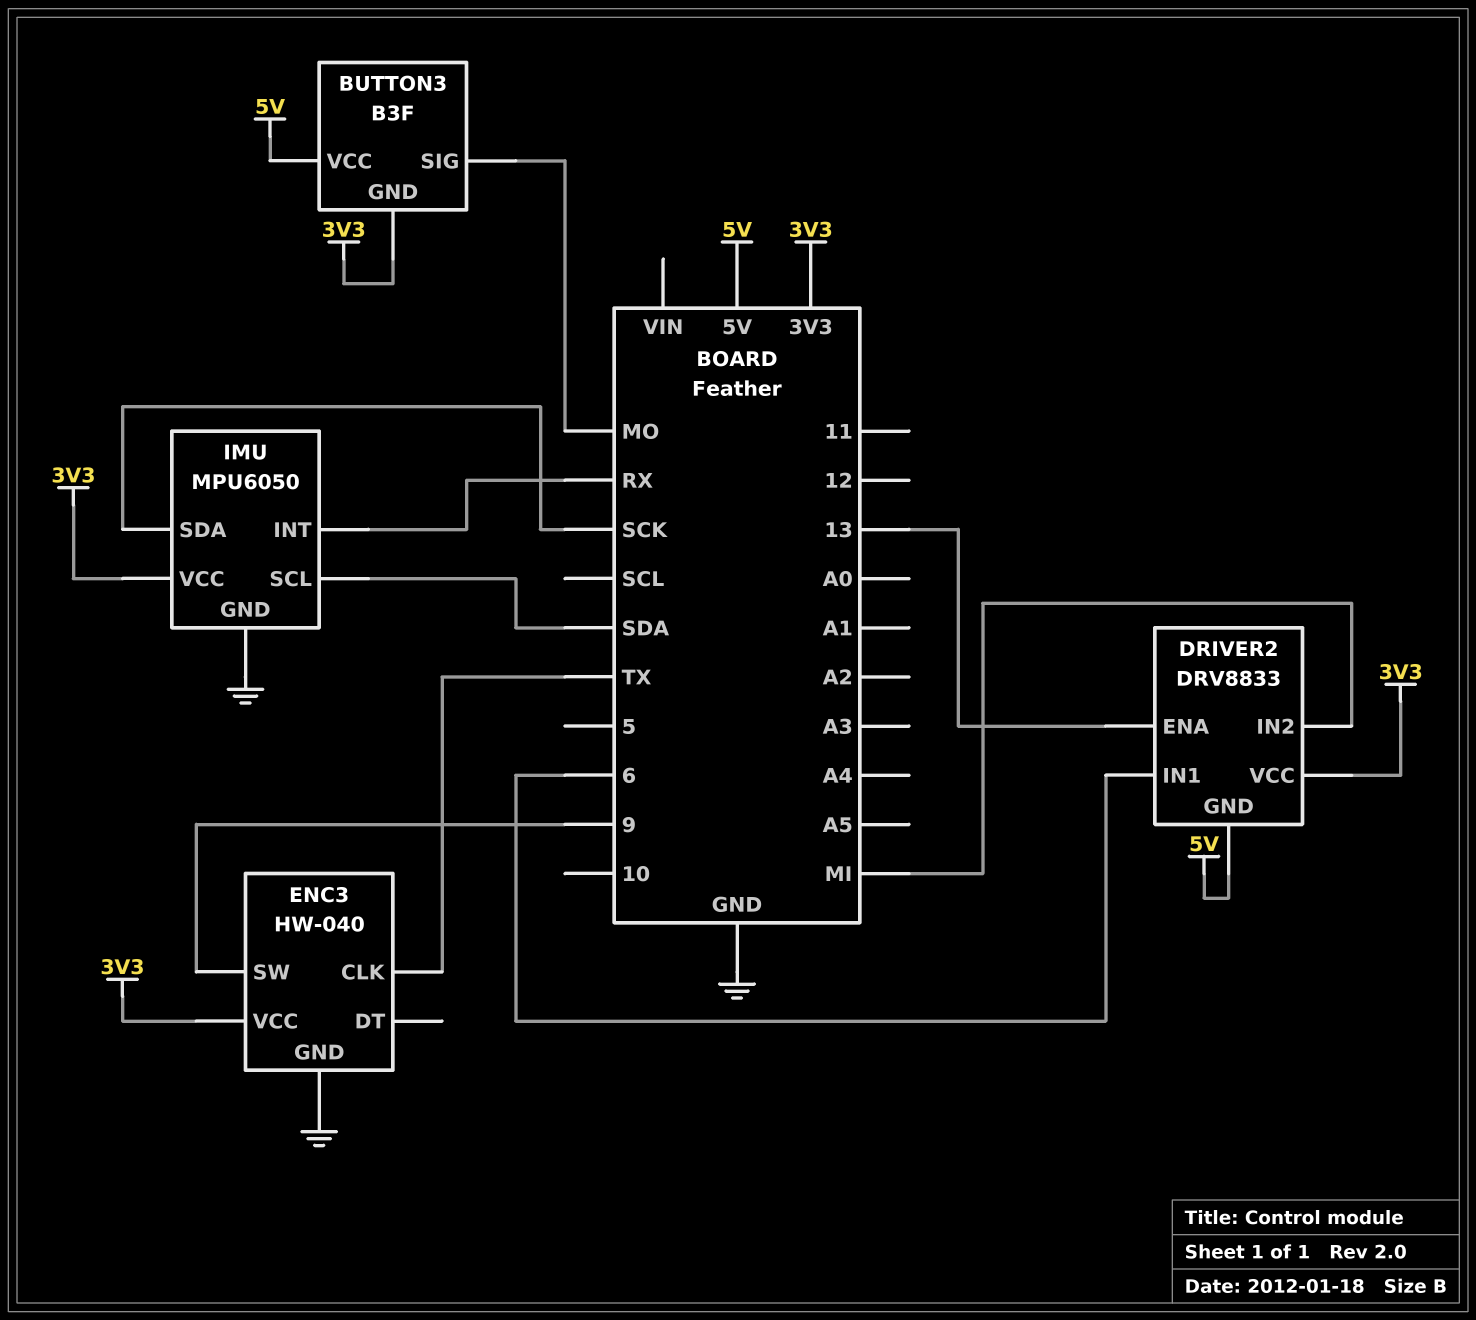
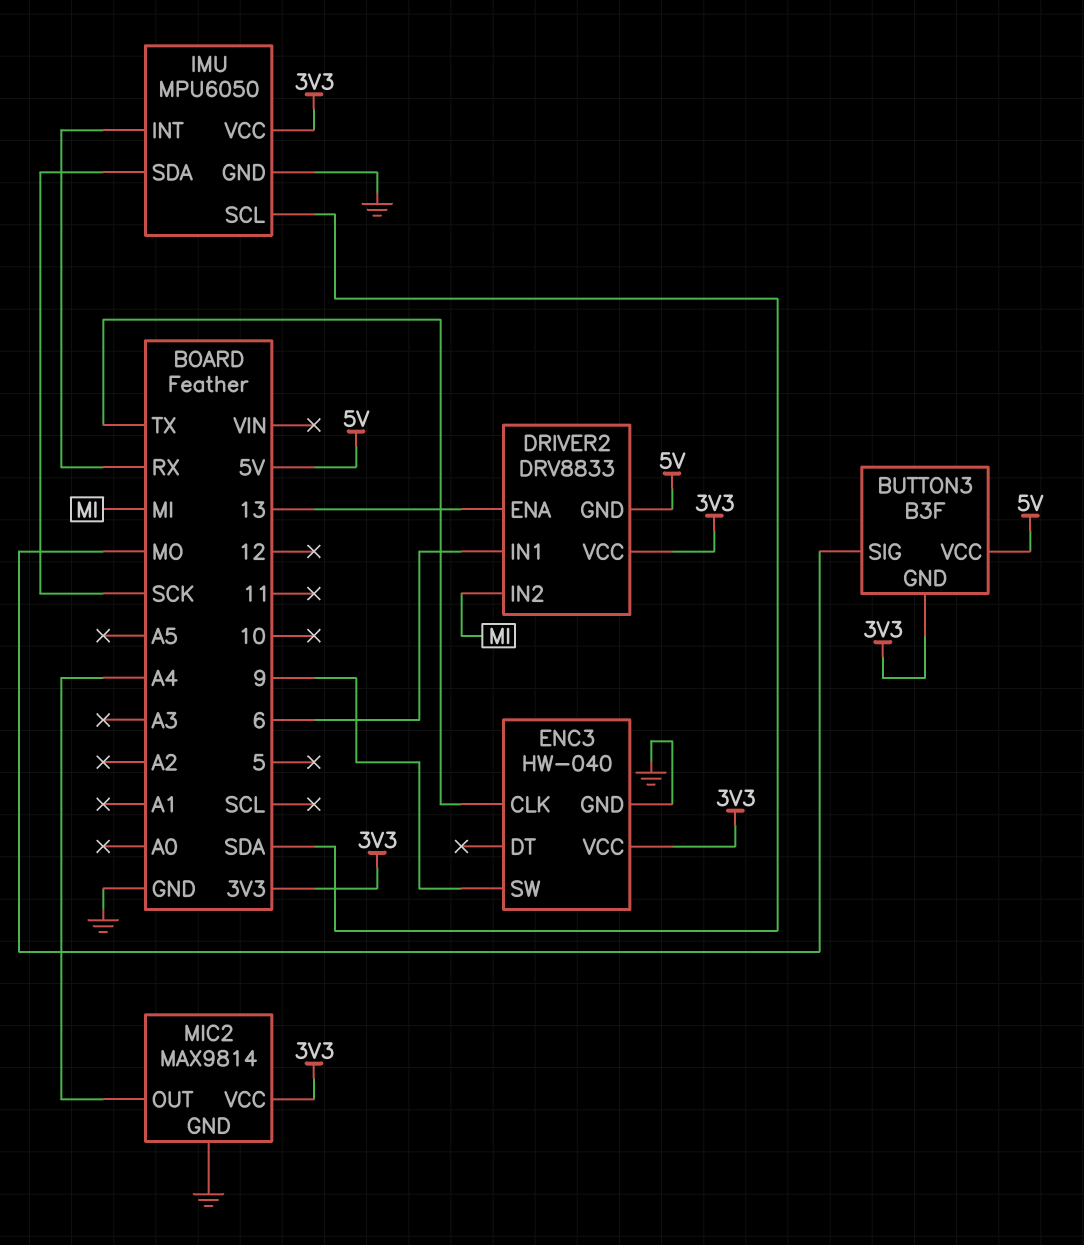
MIC2: none -> MAX9814
MIC2 pin GND: none -> GND
MIC2 pin OUT: none -> A4
MIC2 pin VCC: none -> 3V3

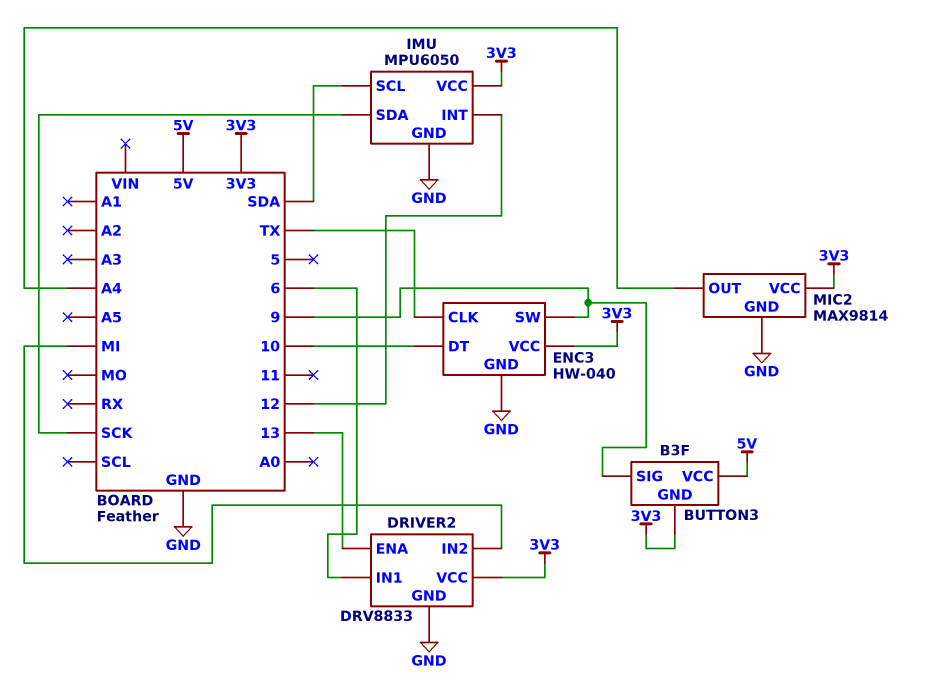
BUTTON3 pin SIG: MO -> 9
DRIVER2 pin GND: 5V -> GND
ENC3 pin DT: none -> 10
IMU pin INT: RX -> 12

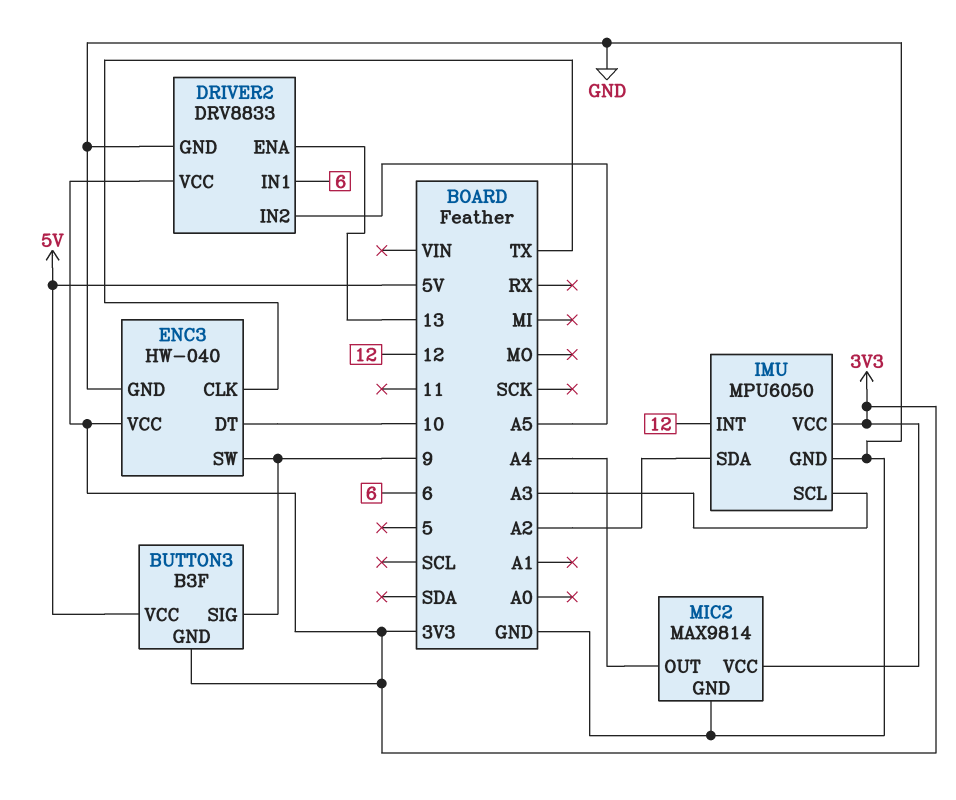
DRIVER2 pin IN2: MI -> A5
IMU pin SCL: SDA -> A3
IMU pin SDA: SCK -> A2

